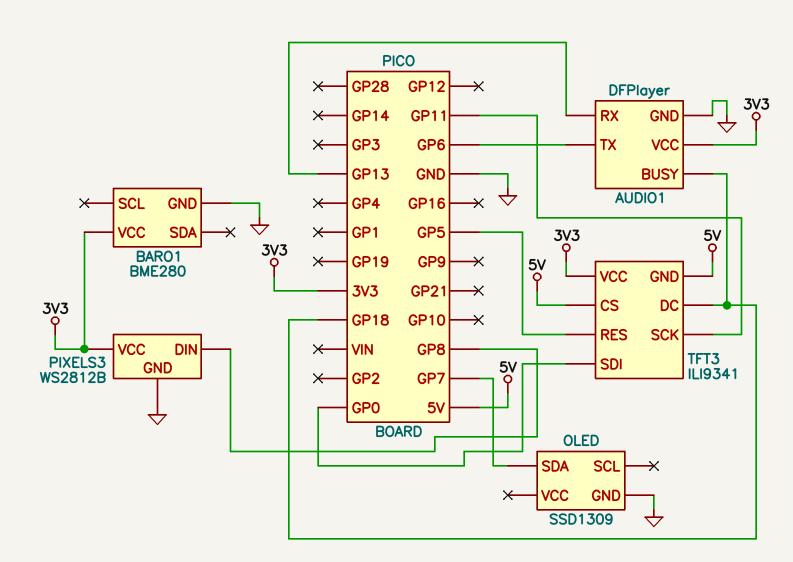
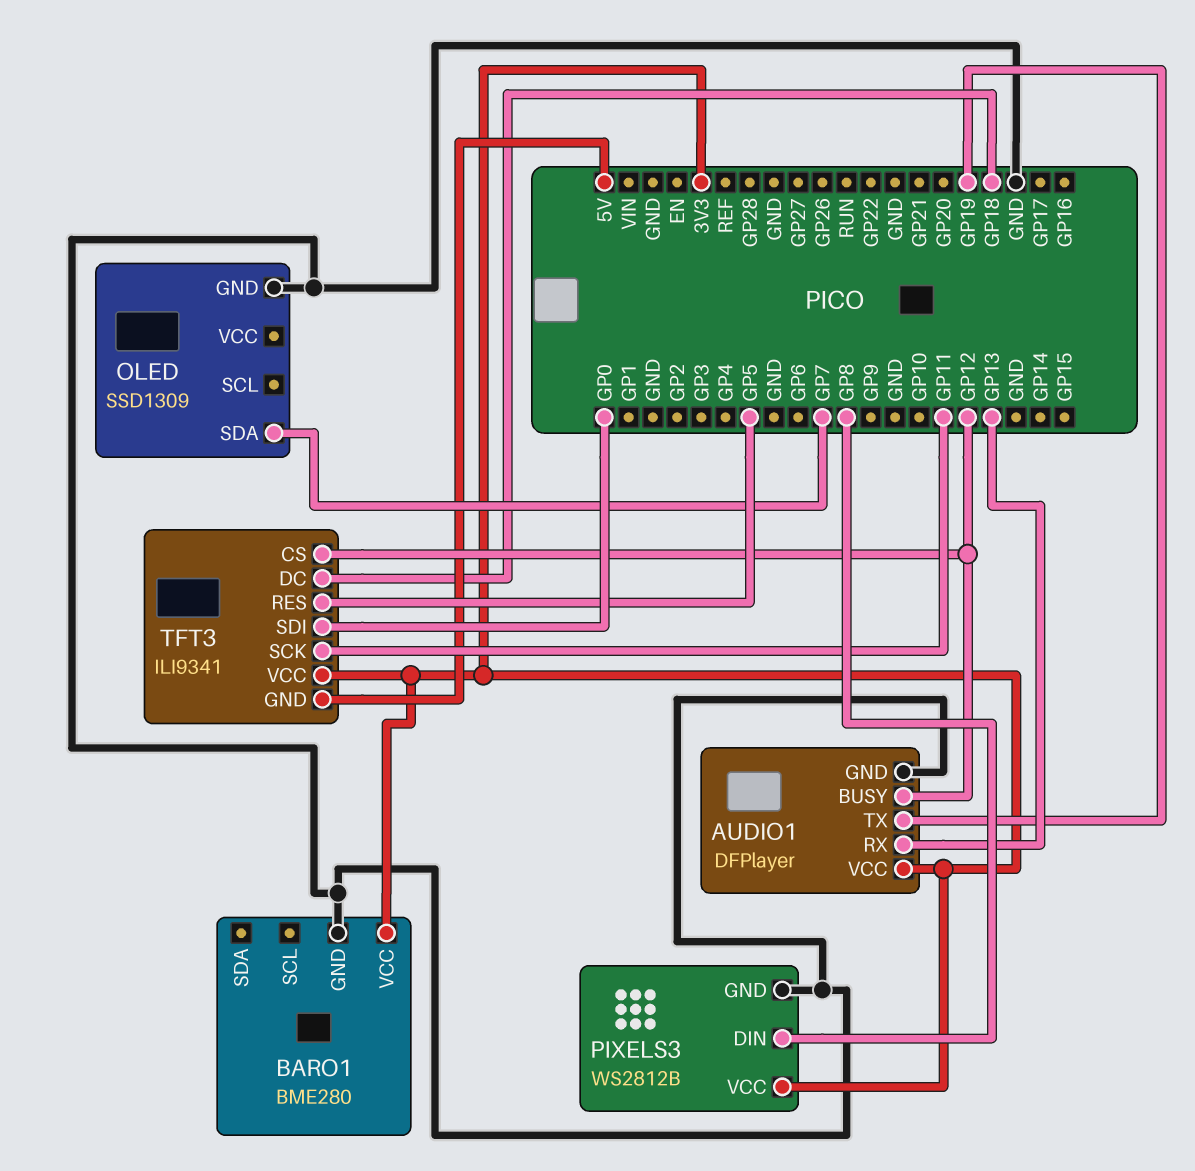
AUDIO1 pin BUSY: GP18 -> GP12
AUDIO1 pin TX: GP6 -> GP19
TFT3 pin CS: 5V -> GP12

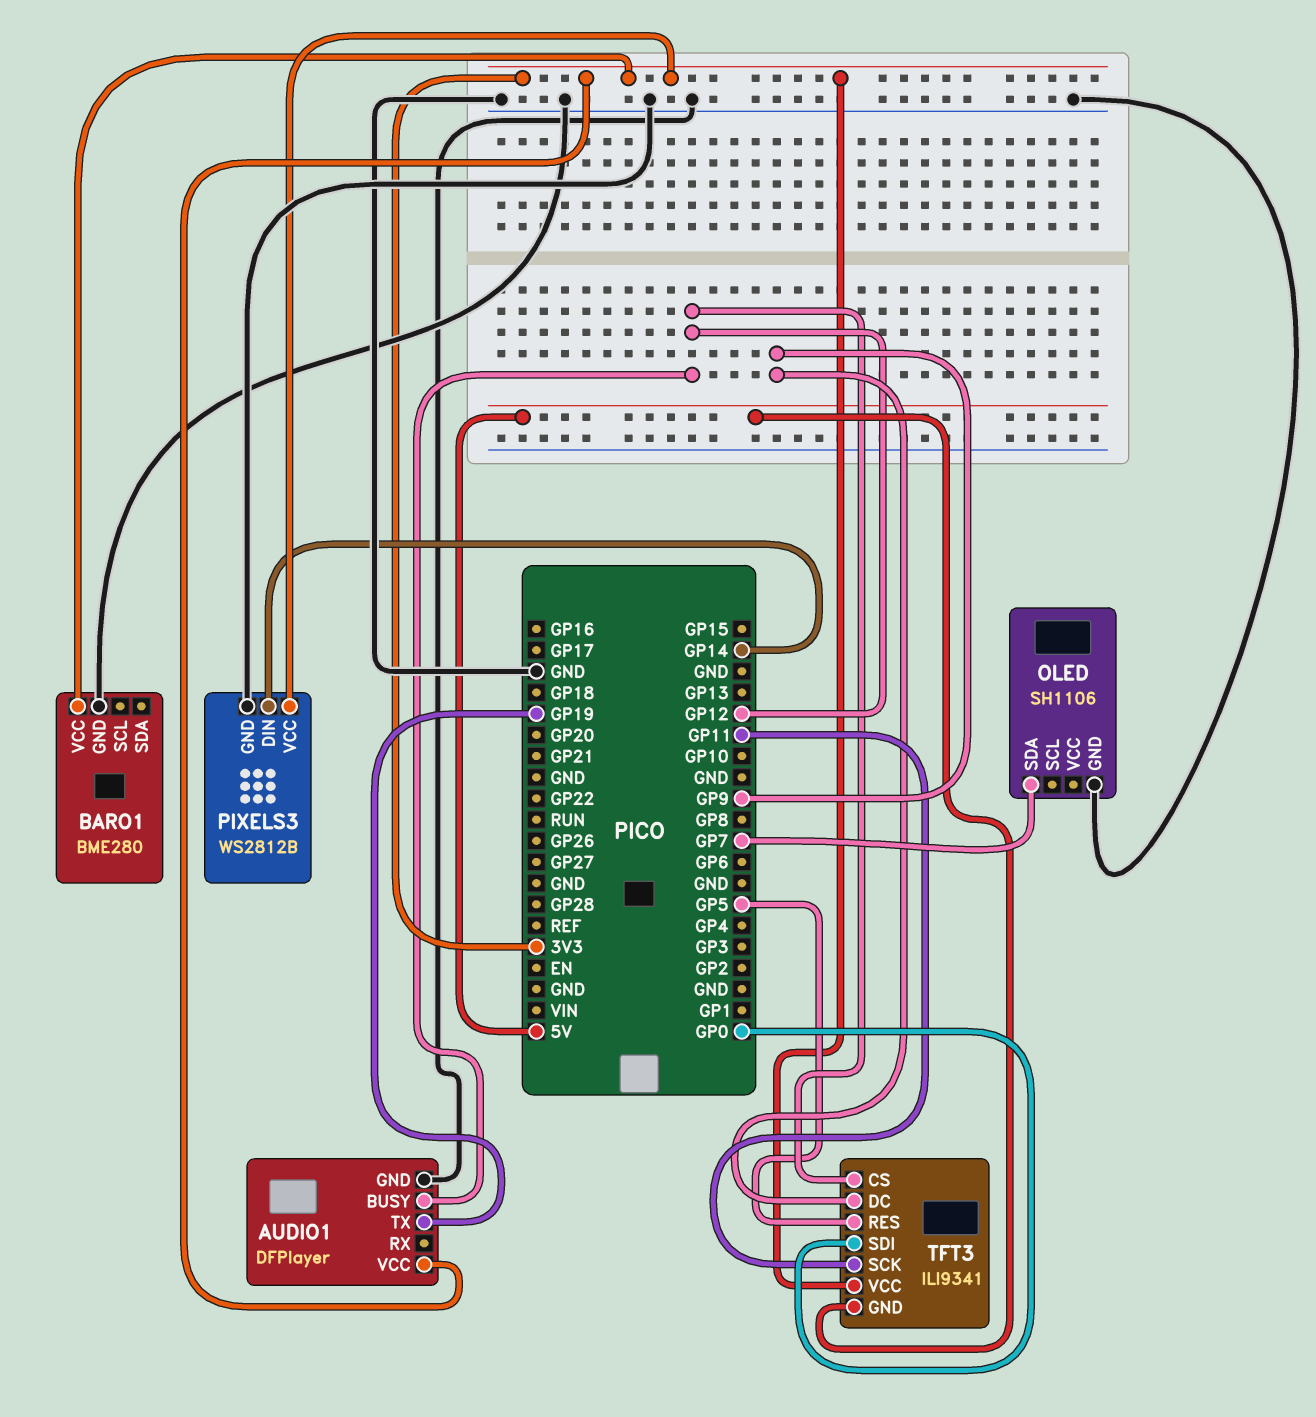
AUDIO1 pin RX: GP13 -> none
OLED: SSD1309 -> SH1106
PIXELS3 pin DIN: GP8 -> GP14
TFT3 pin DC: GP18 -> GP9

